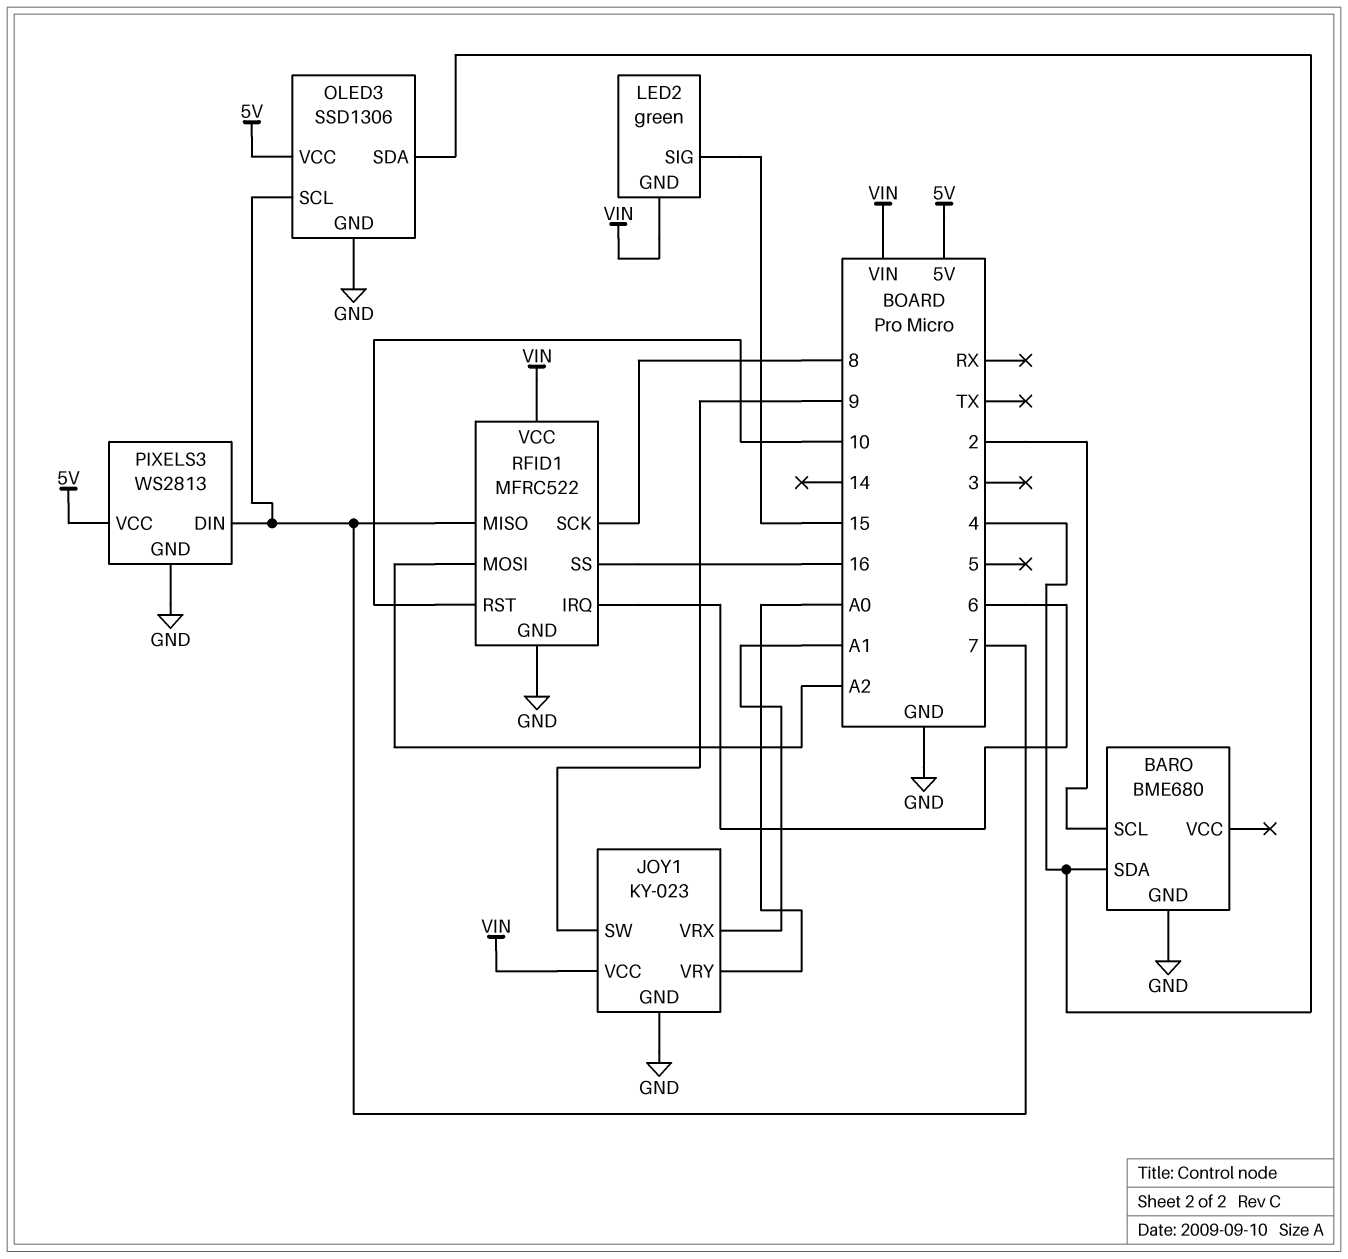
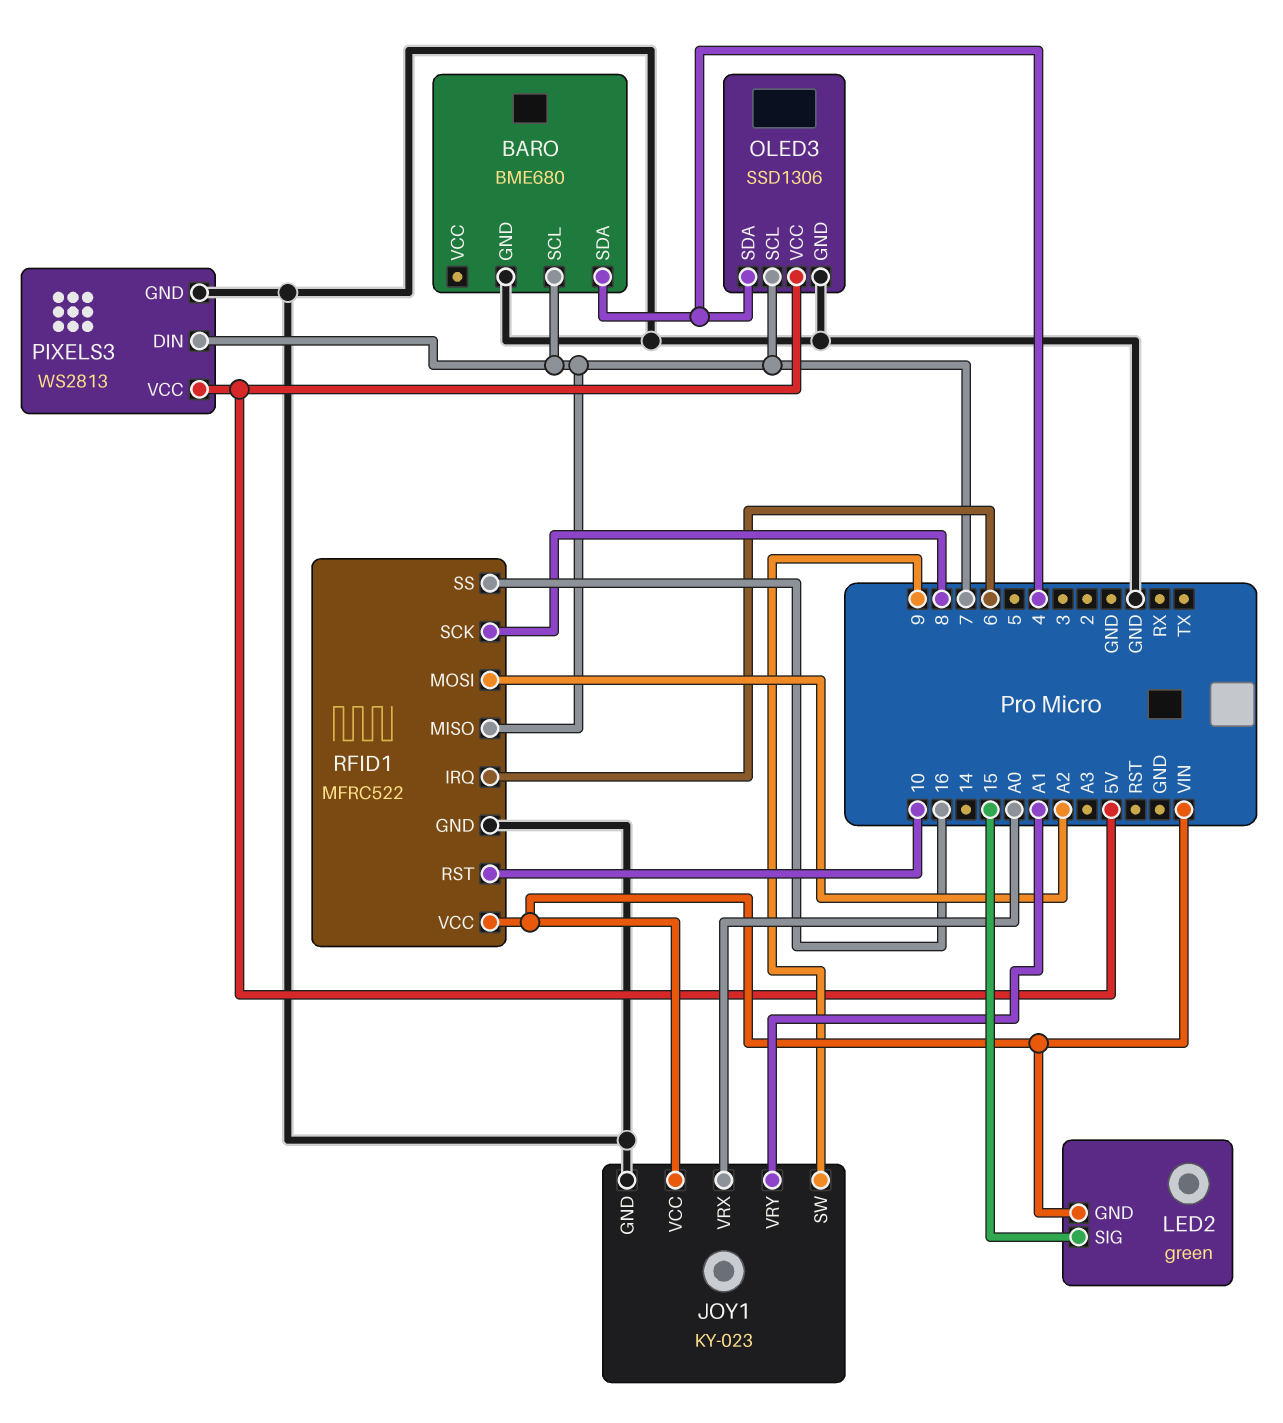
BARO pin SCL: 2 -> 7
JOY1 pin VRX: A1 -> A0
JOY1 pin VRY: A0 -> A1

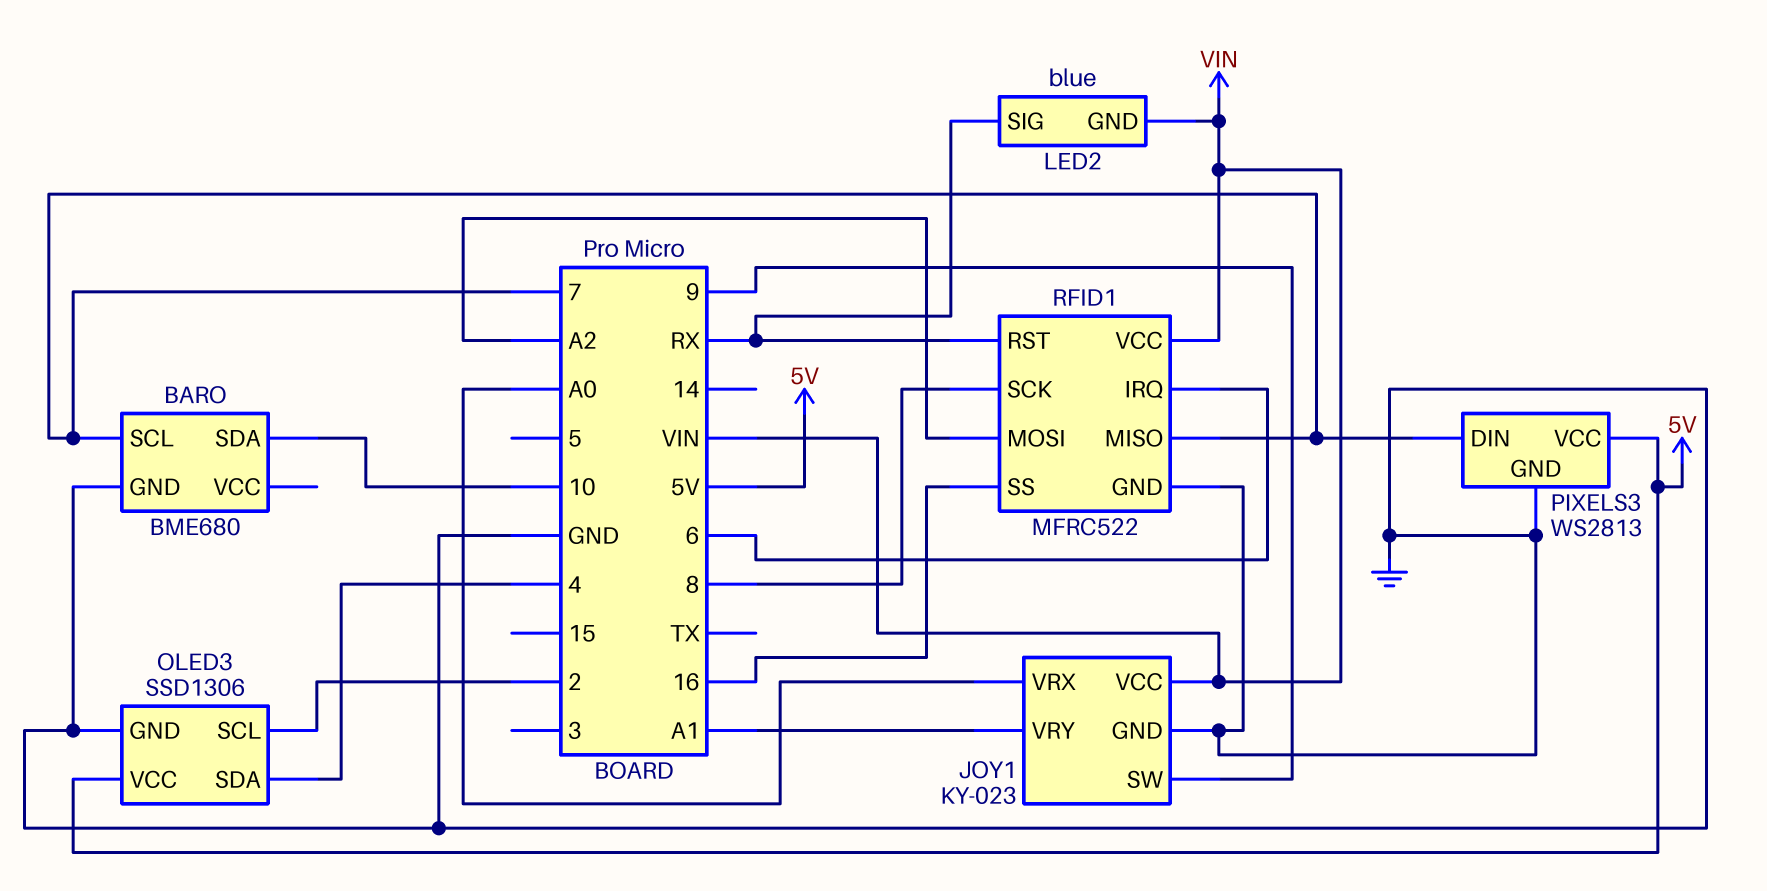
BARO pin SDA: 4 -> 10
LED2: green -> blue
LED2 pin SIG: 15 -> RX
OLED3 pin SCL: 7 -> 2
RFID1 pin RST: 10 -> RX

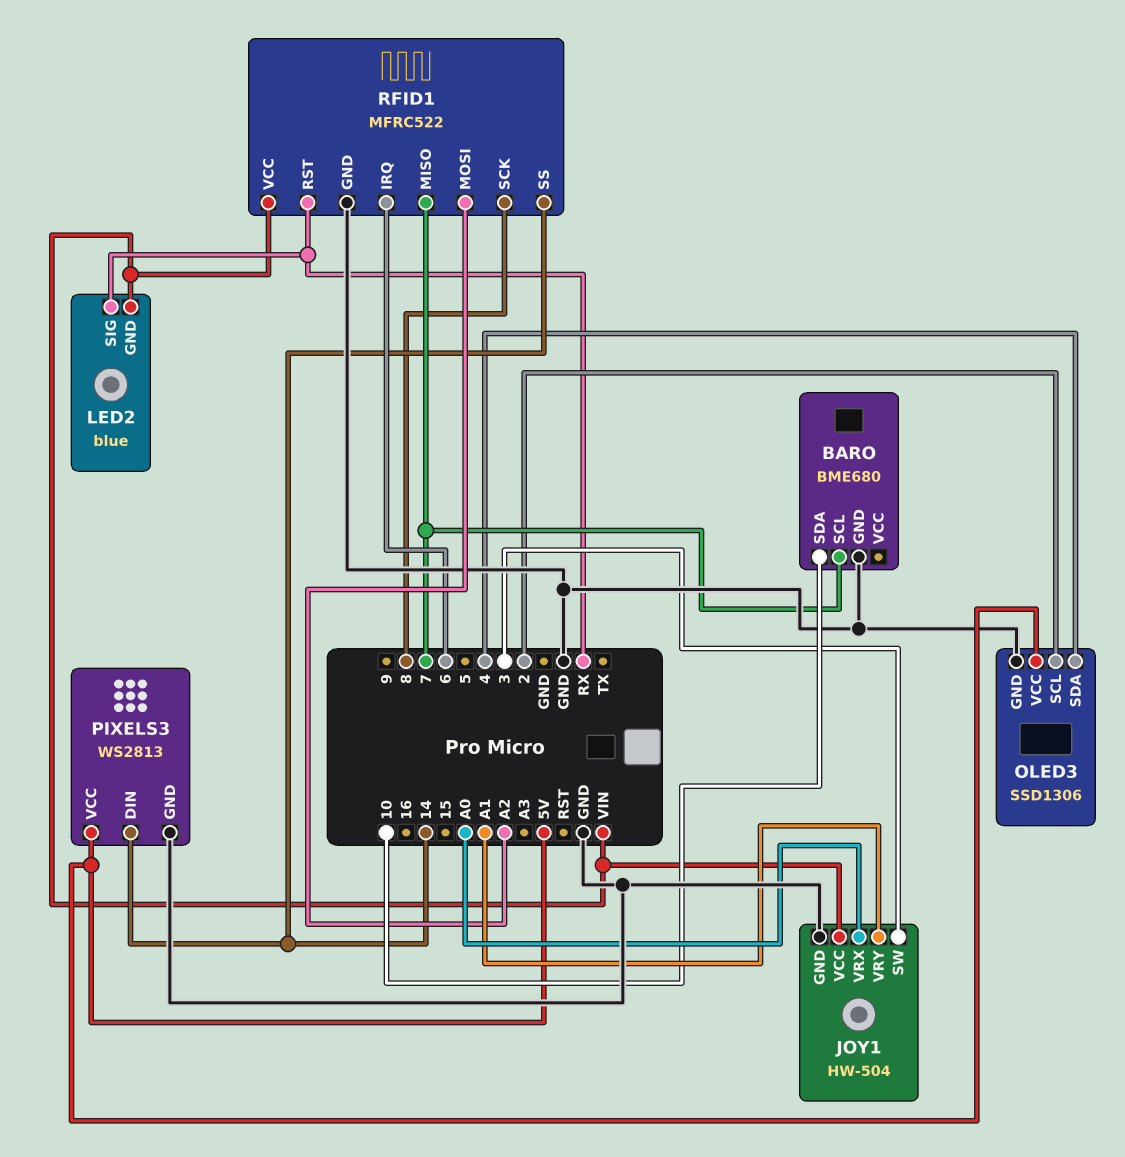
JOY1: KY-023 -> HW-504
JOY1 pin SW: 9 -> 3
PIXELS3 pin DIN: 7 -> 14
RFID1 pin SS: 16 -> 14

